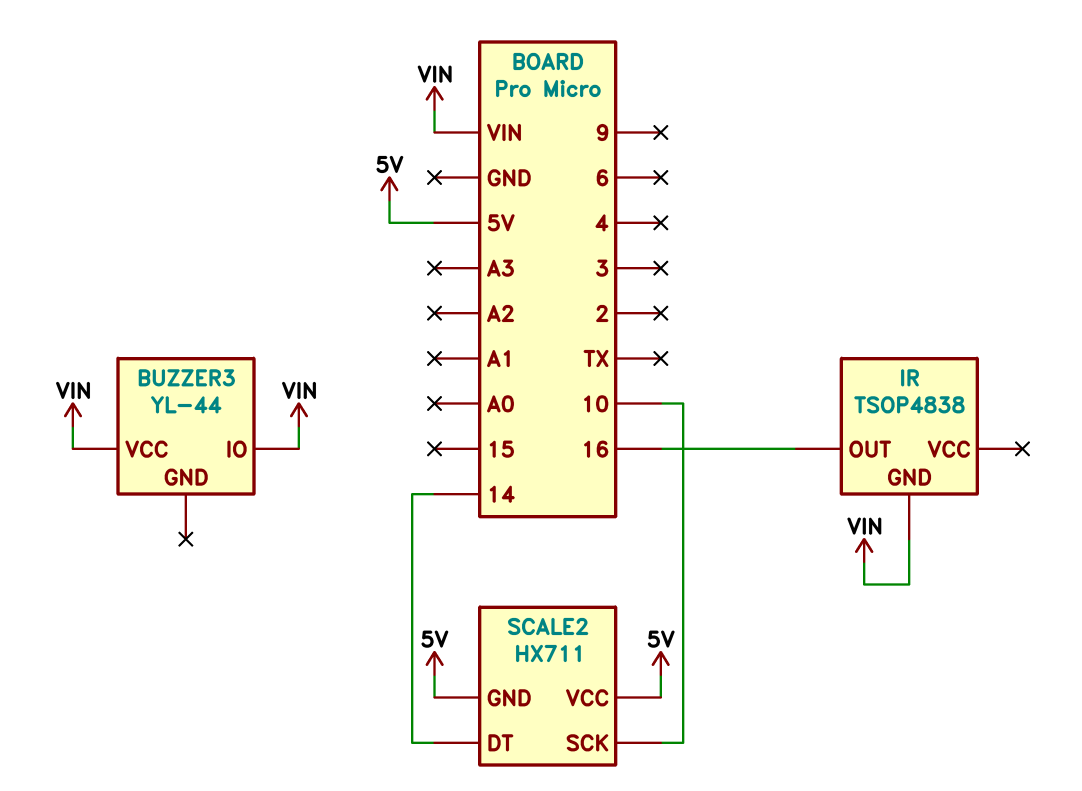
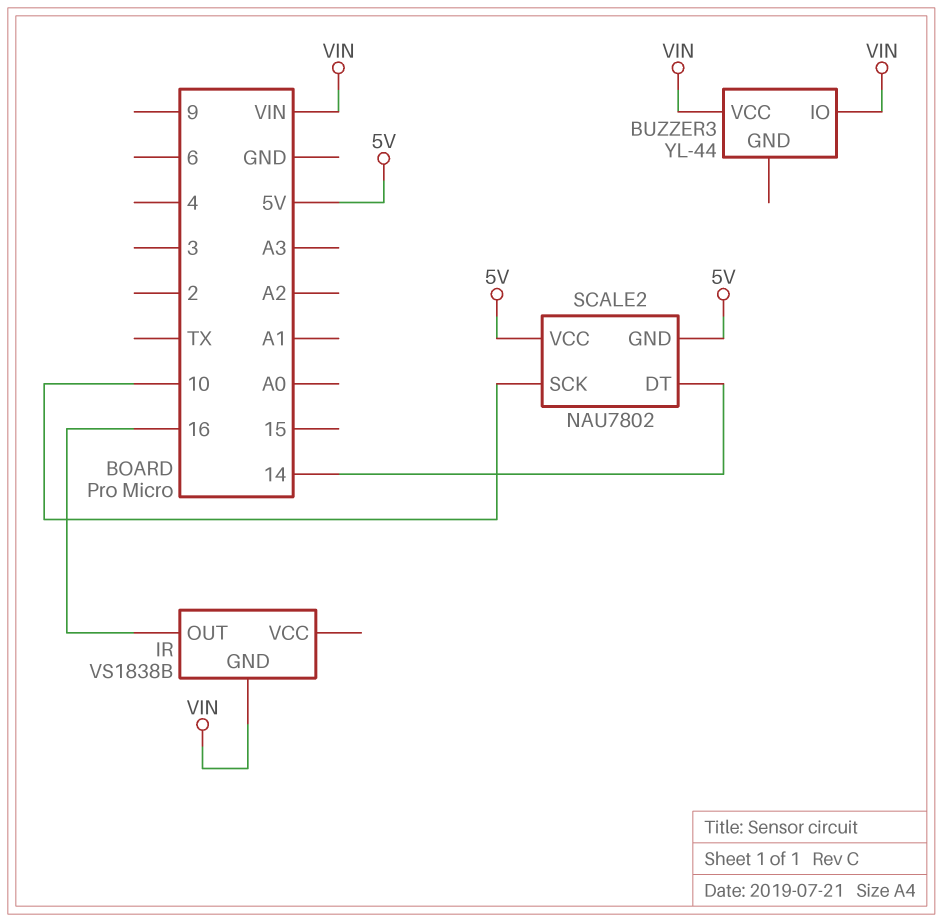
IR: TSOP4838 -> VS1838B
SCALE2: HX711 -> NAU7802

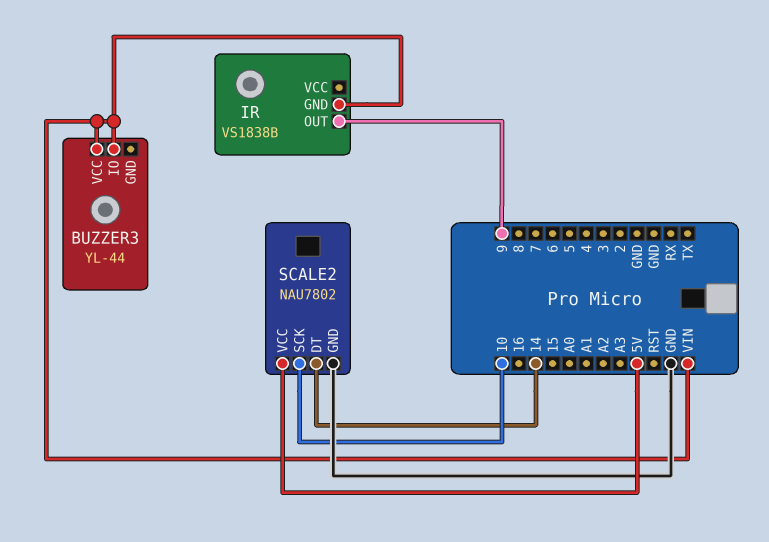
IR pin OUT: 16 -> 9
SCALE2 pin GND: 5V -> GND

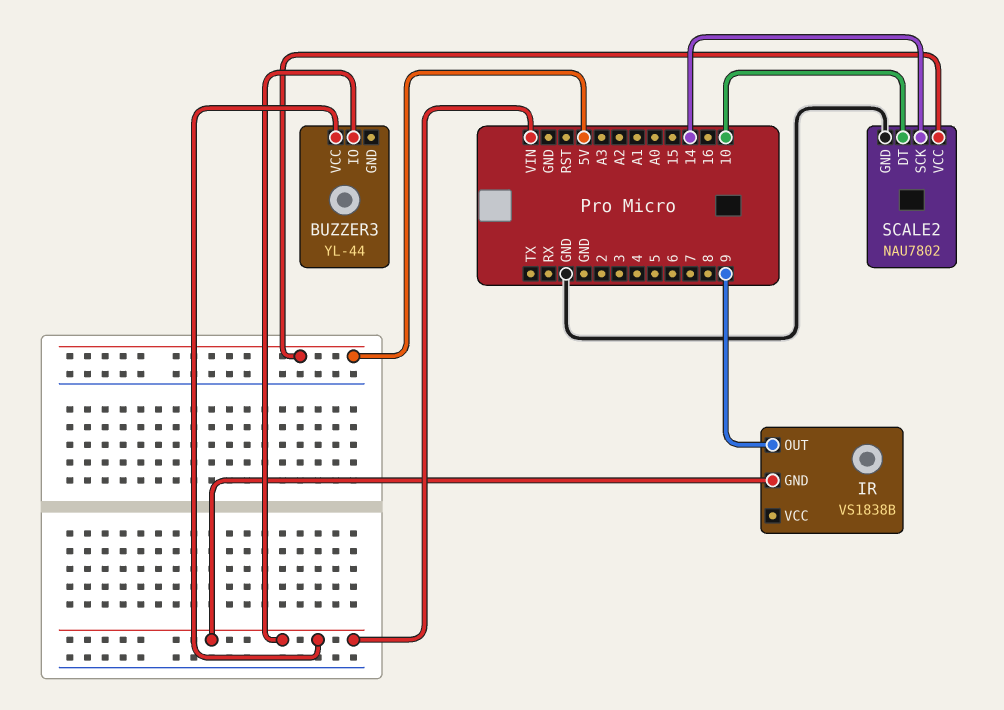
SCALE2 pin DT: 14 -> 10
SCALE2 pin SCK: 10 -> 14

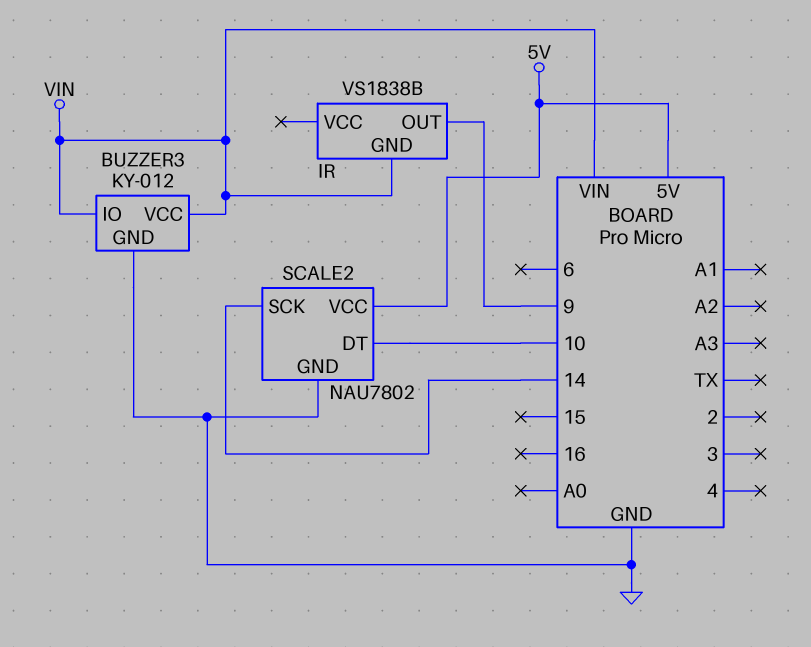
BUZZER3: YL-44 -> KY-012
BUZZER3 pin GND: none -> GND

